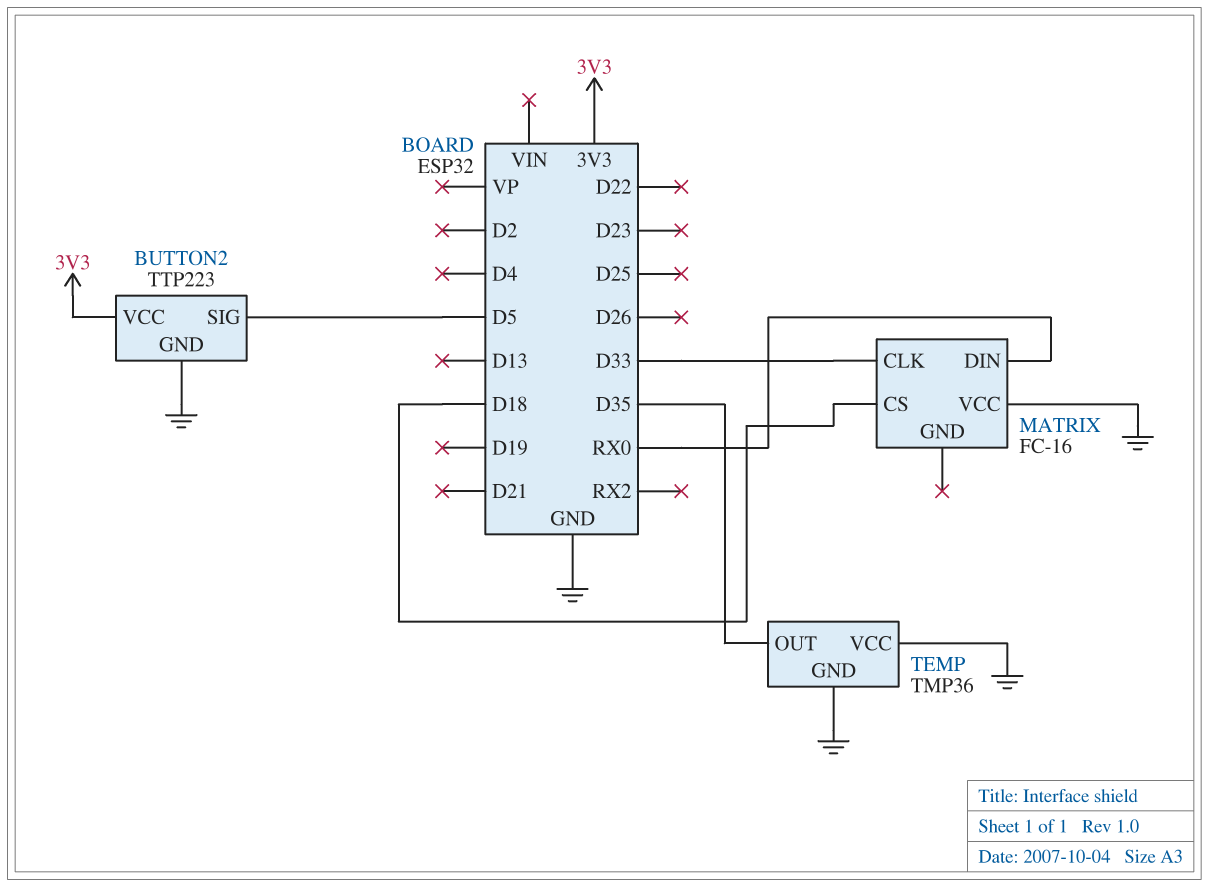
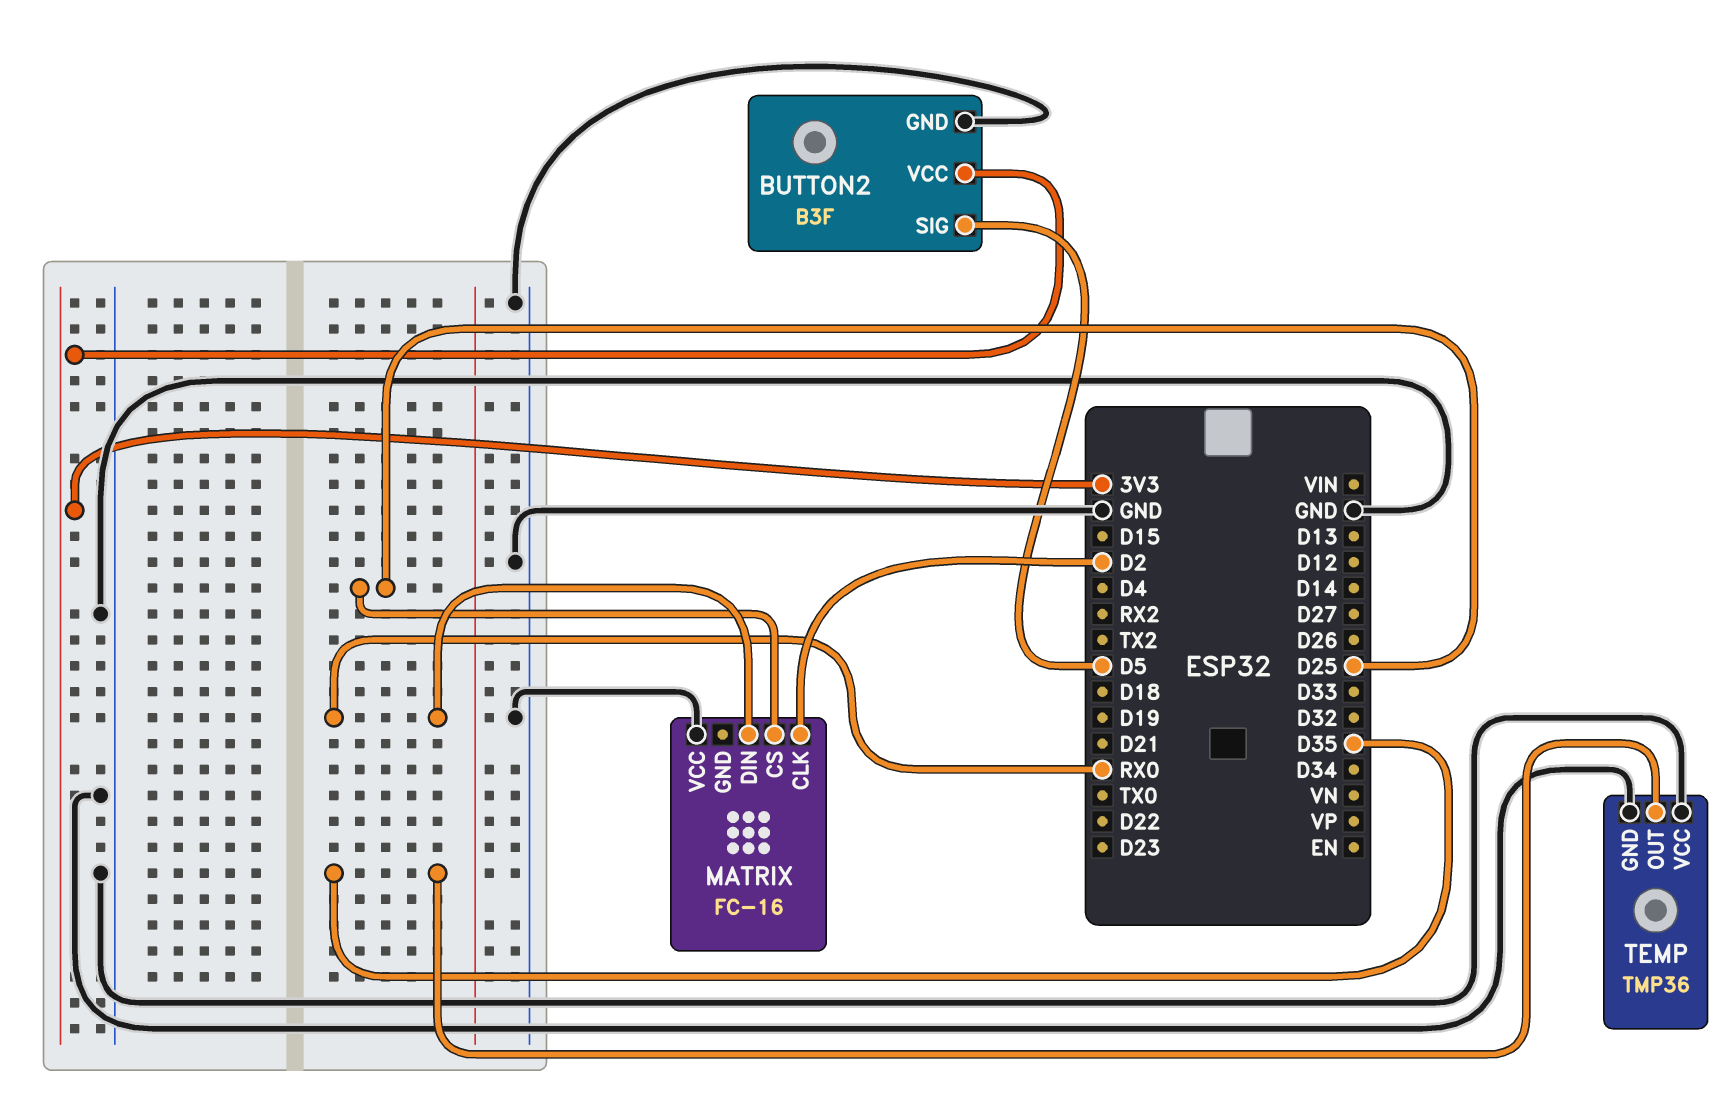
BUTTON2: TTP223 -> B3F
MATRIX pin CLK: D33 -> D2
MATRIX pin CS: D18 -> D25

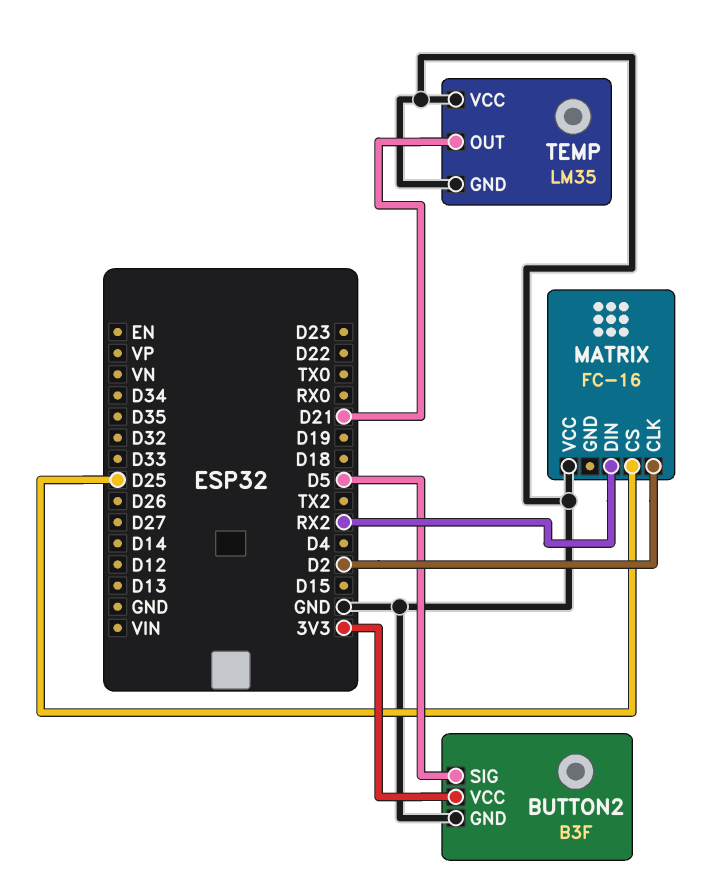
MATRIX pin DIN: RX0 -> RX2
TEMP: TMP36 -> LM35
TEMP pin OUT: D35 -> D21

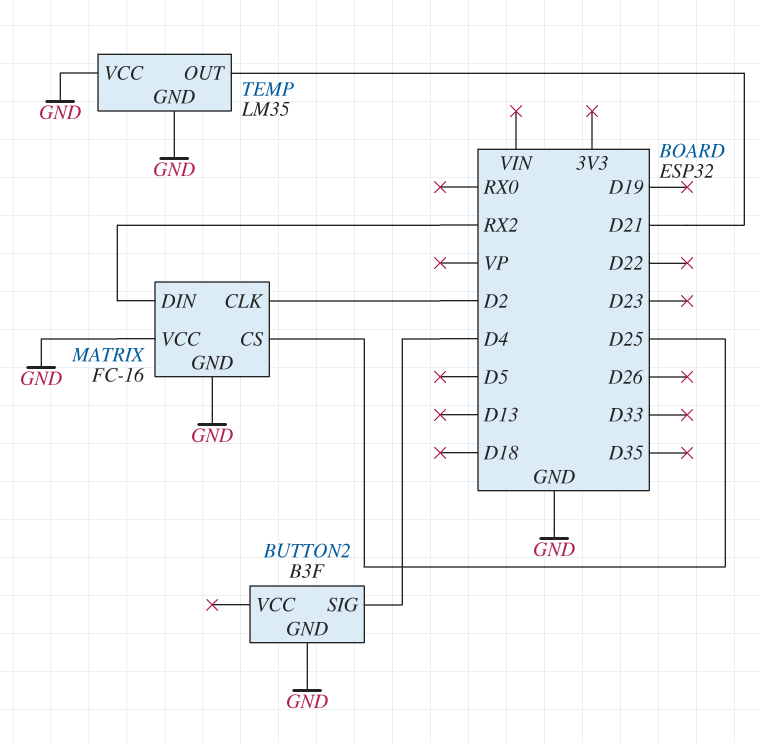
BUTTON2 pin SIG: D5 -> D4
BUTTON2 pin VCC: 3V3 -> none
MATRIX pin GND: none -> GND

